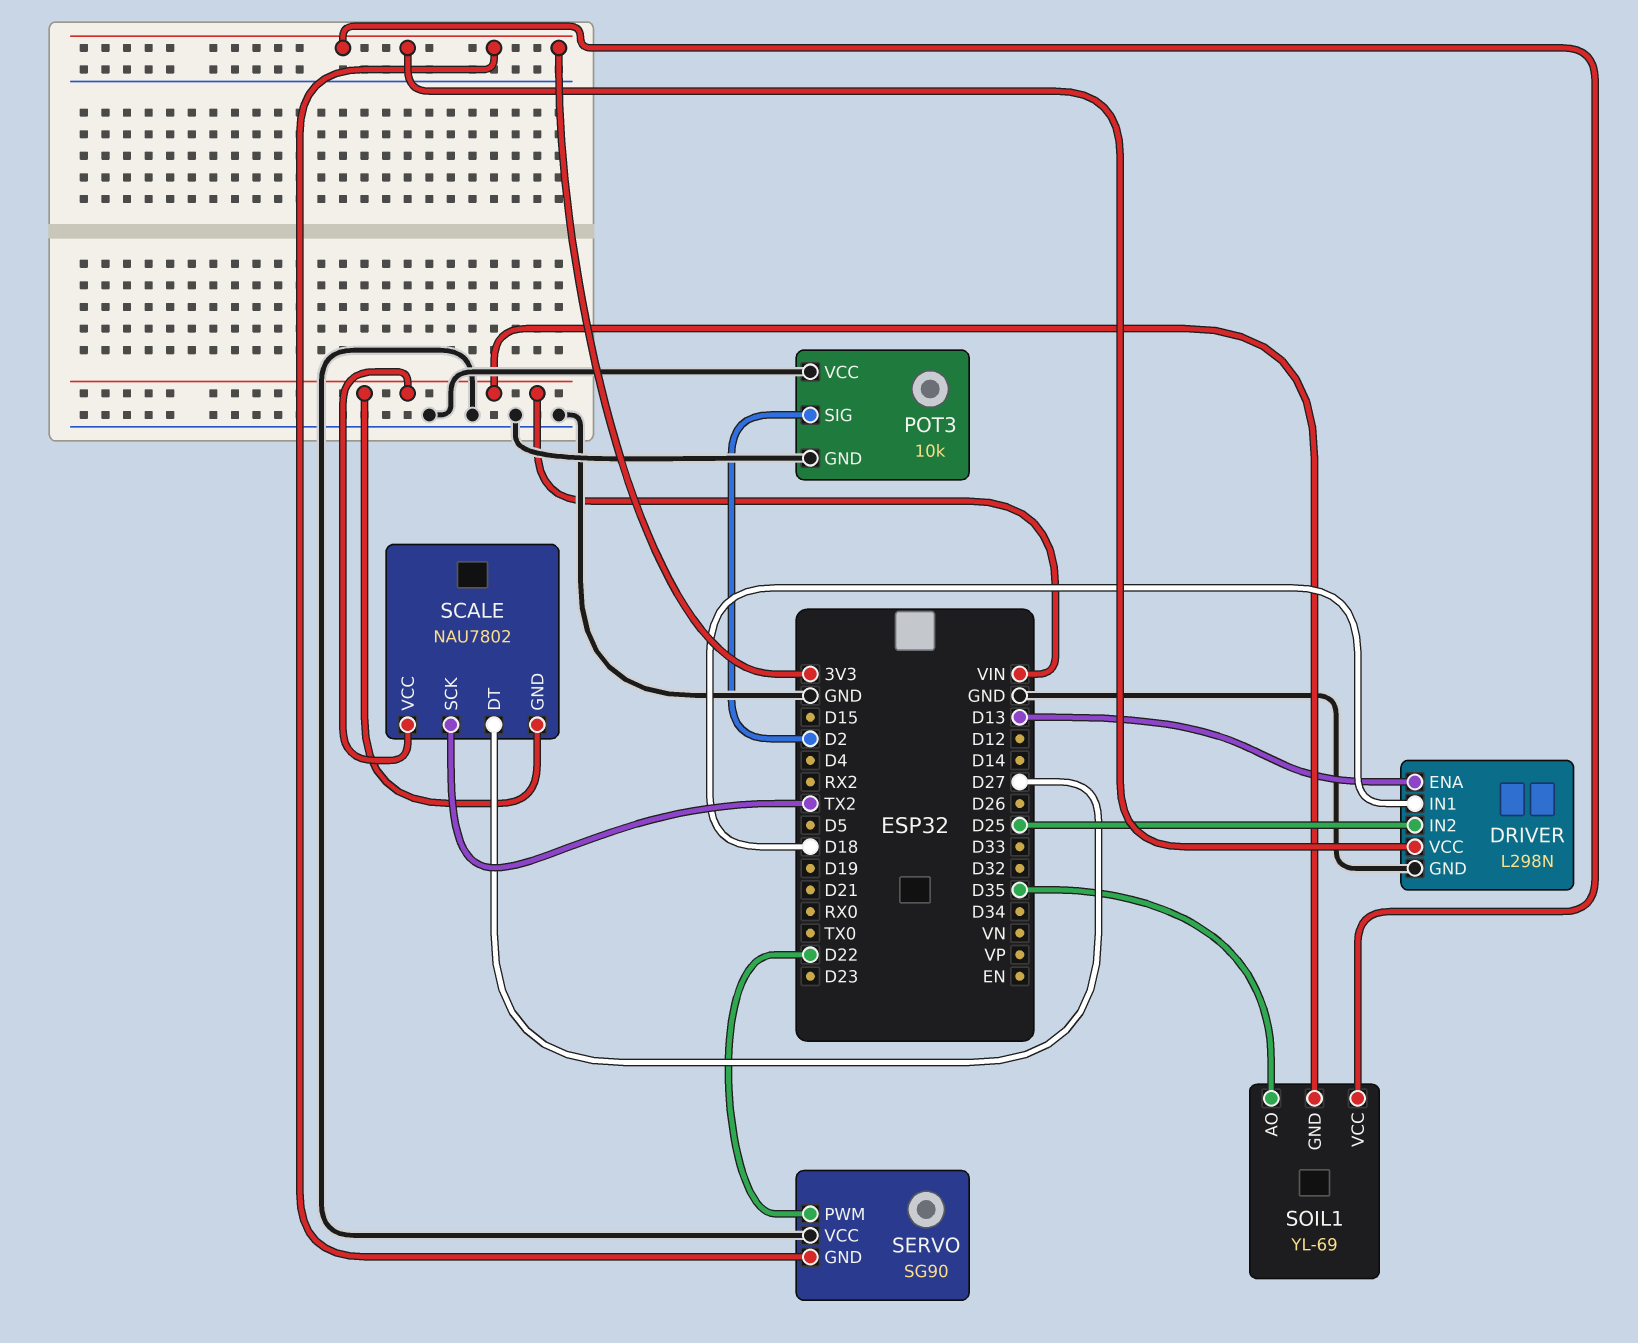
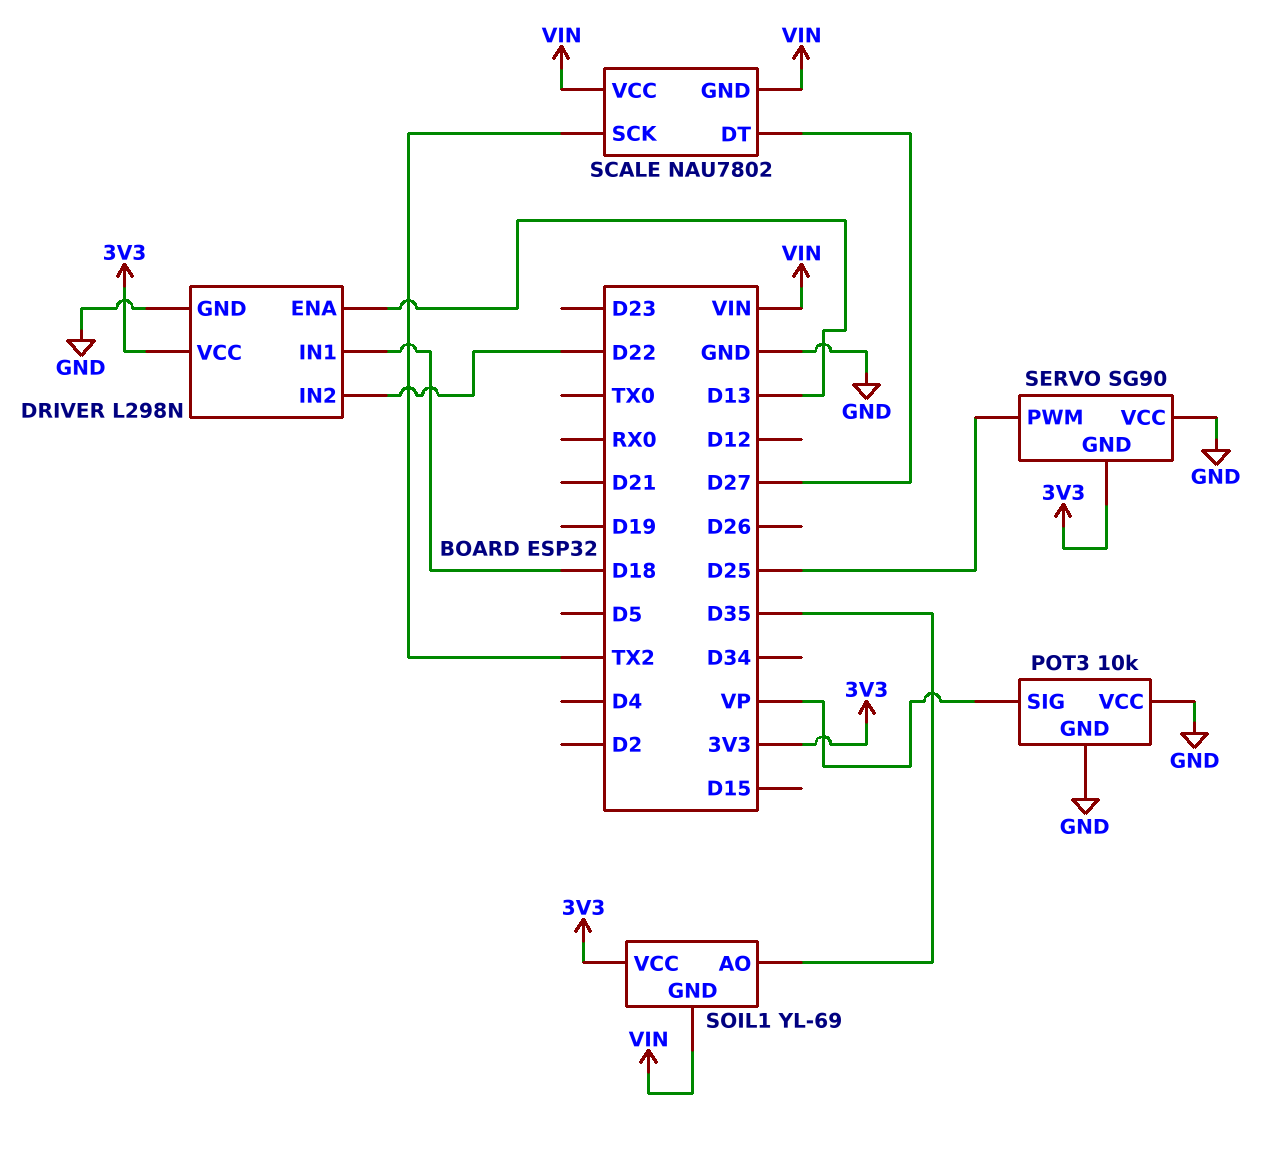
DRIVER pin IN2: D25 -> D22
POT3 pin SIG: D2 -> VP
SERVO pin PWM: D22 -> D25

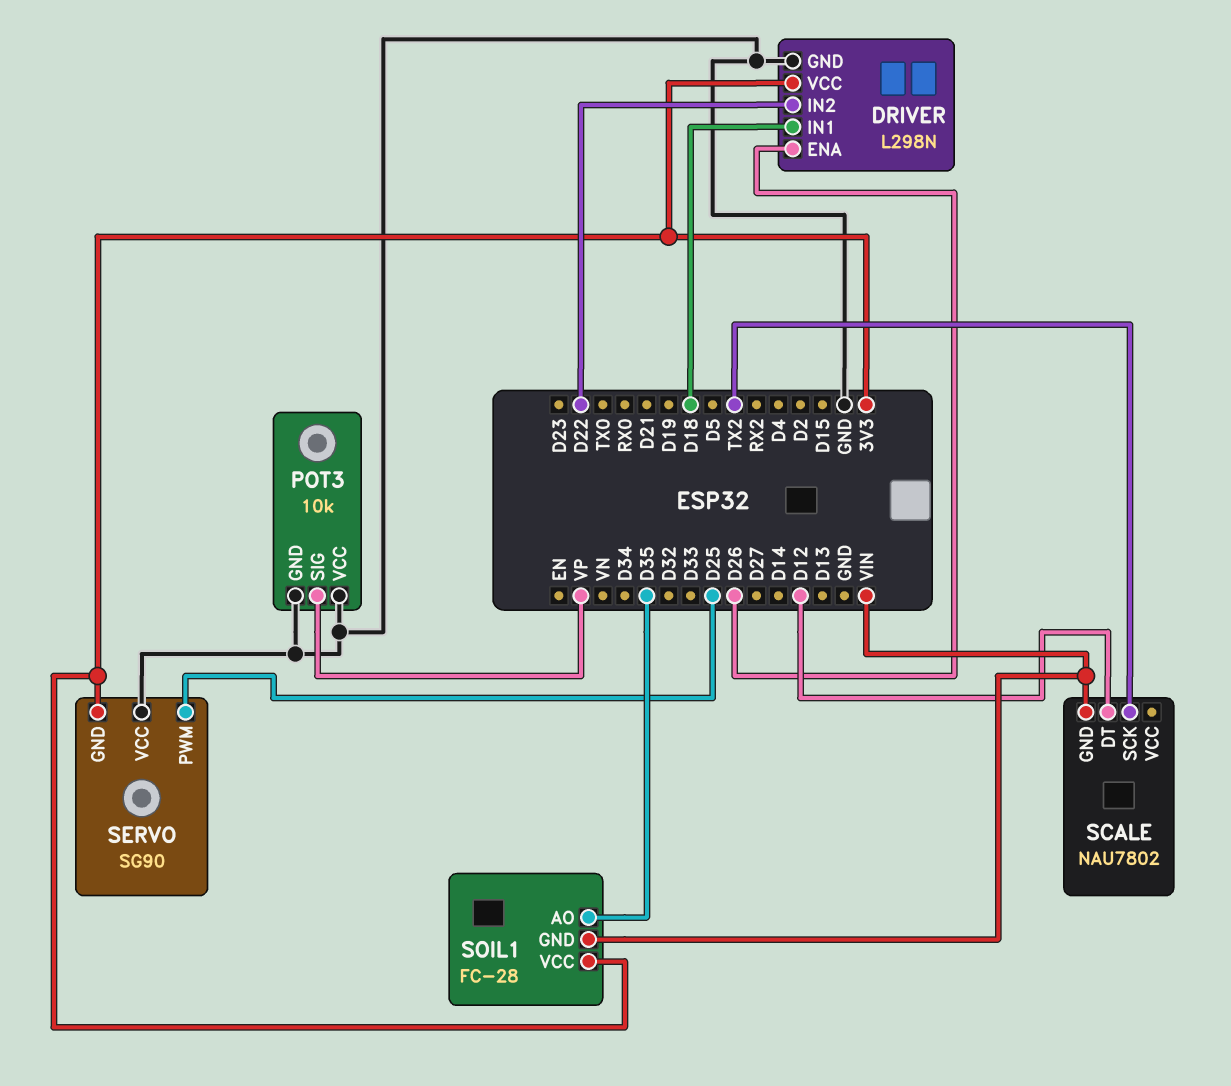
DRIVER pin ENA: D13 -> D26
SCALE pin DT: D27 -> D12
SCALE pin VCC: VIN -> none
SOIL1: YL-69 -> FC-28

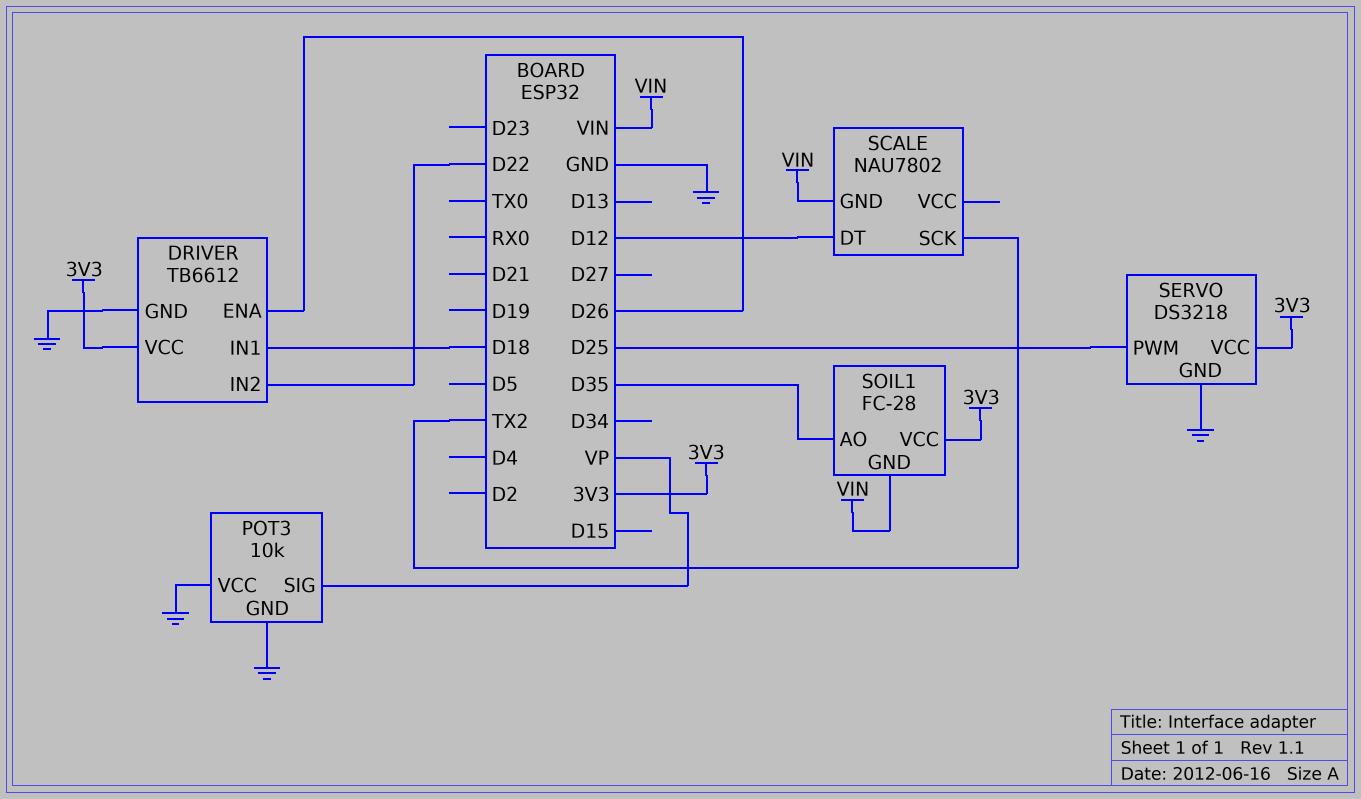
DRIVER: L298N -> TB6612
SERVO: SG90 -> DS3218
SERVO pin GND: 3V3 -> GND
SERVO pin VCC: GND -> 3V3

